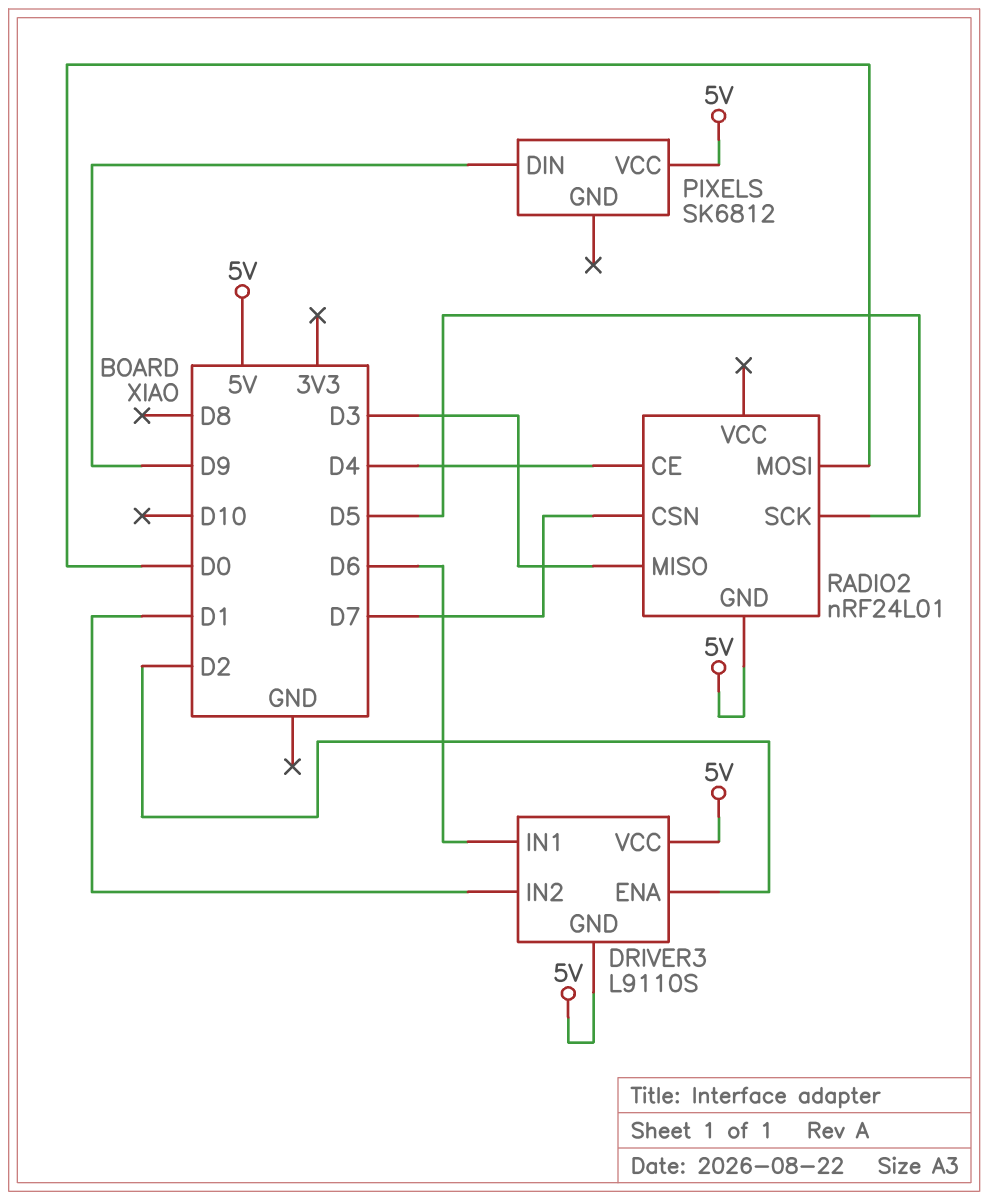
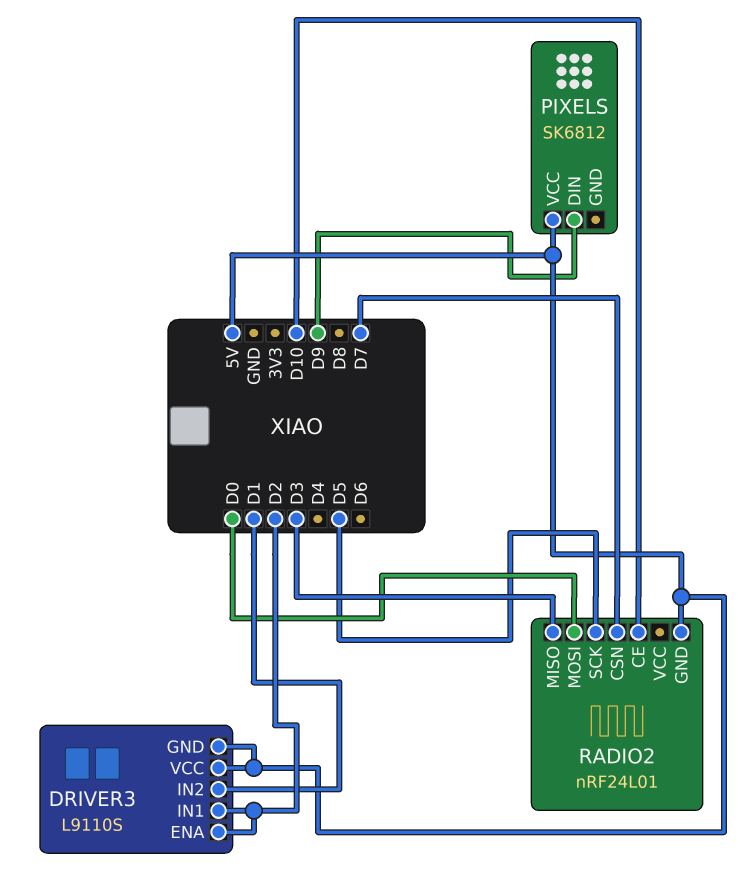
DRIVER3 pin IN1: D6 -> D2
RADIO2 pin CE: D4 -> D10

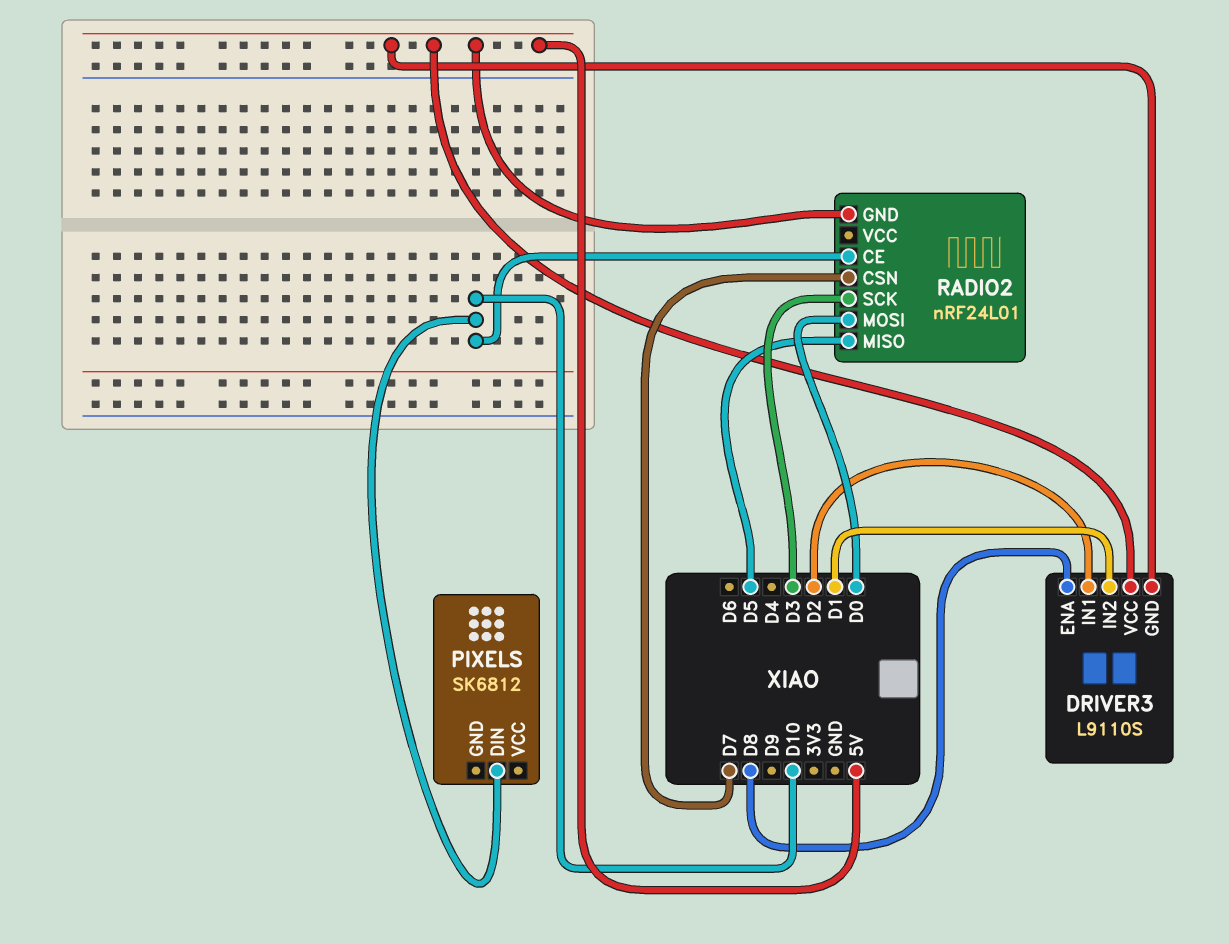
DRIVER3 pin ENA: D2 -> D8
PIXELS pin DIN: D9 -> D10
PIXELS pin VCC: 5V -> none
RADIO2 pin MISO: D3 -> D5
RADIO2 pin SCK: D5 -> D3

